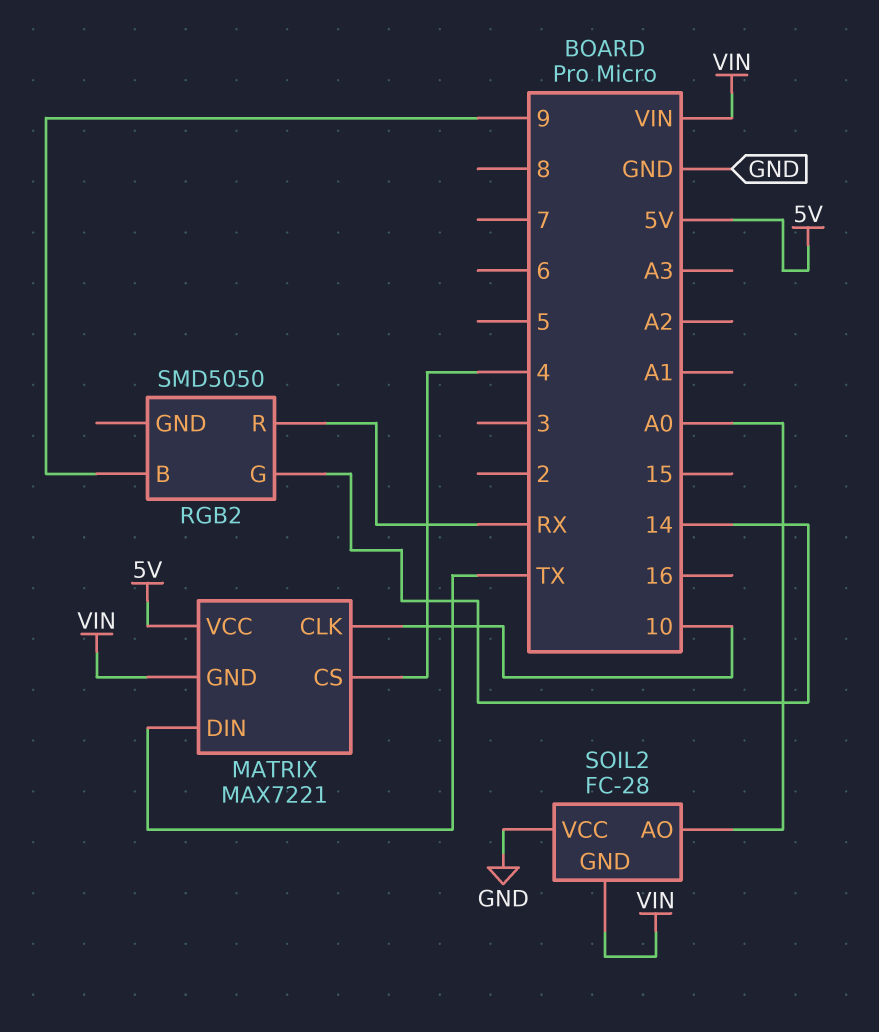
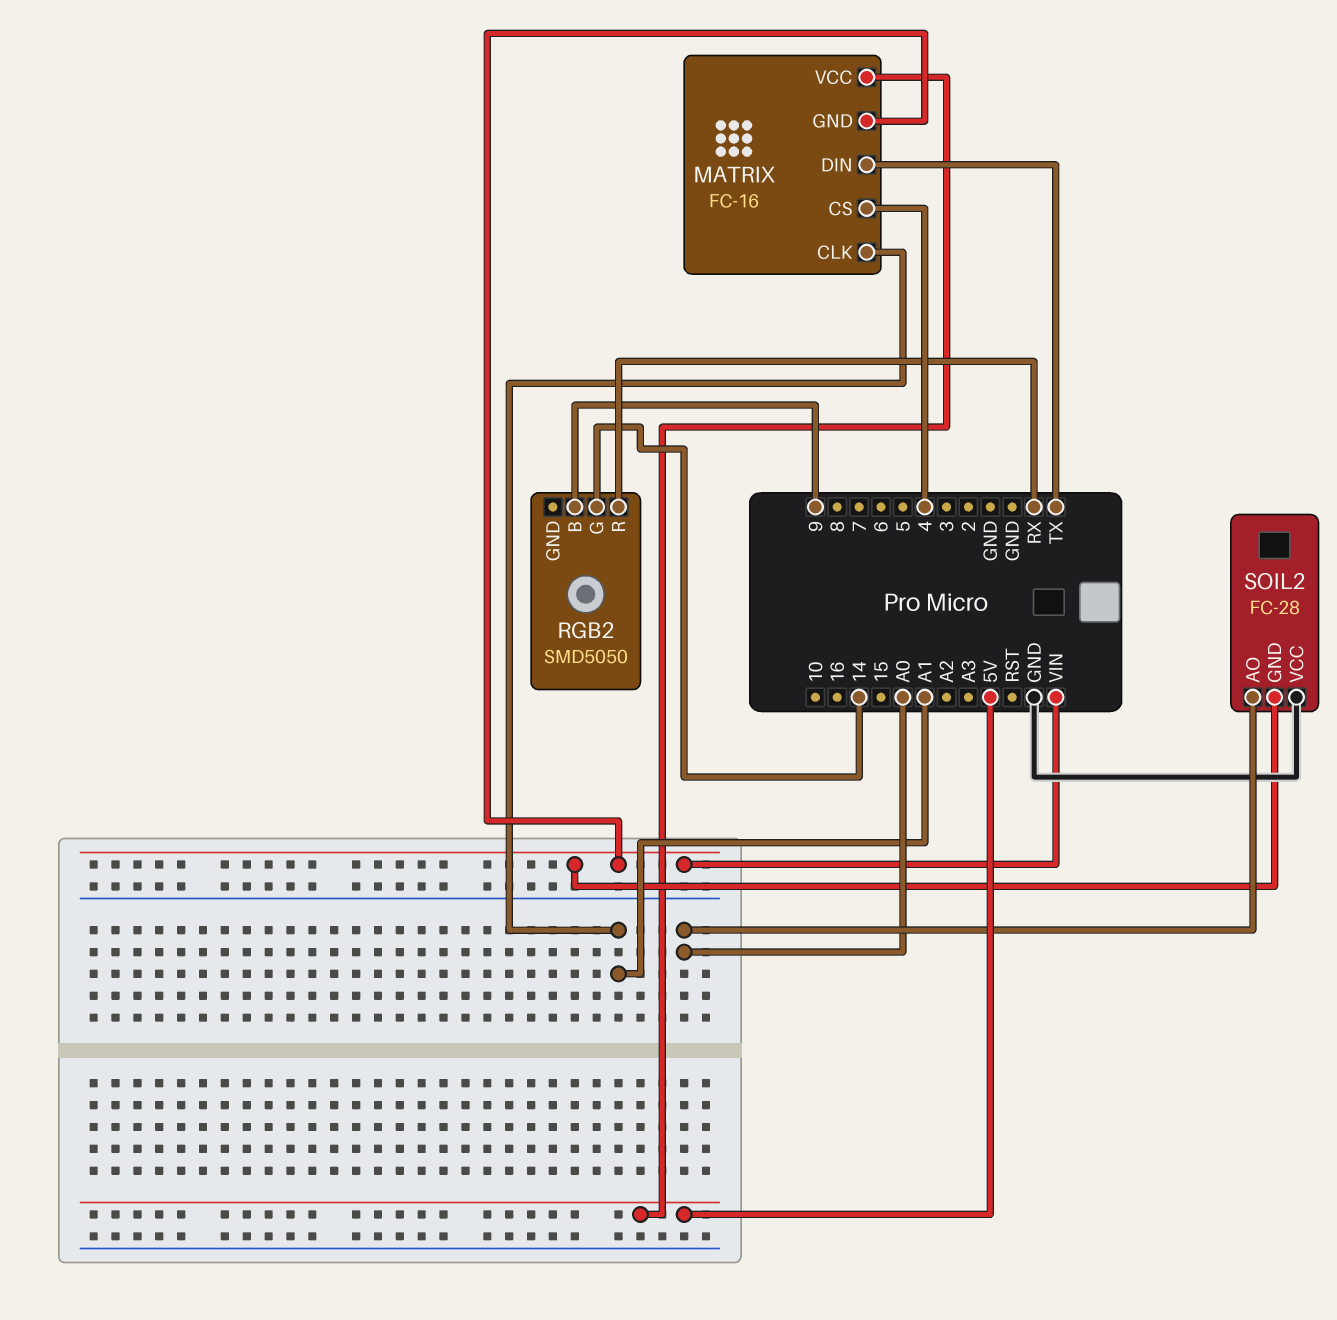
MATRIX: MAX7221 -> FC-16
MATRIX pin CLK: 10 -> A1

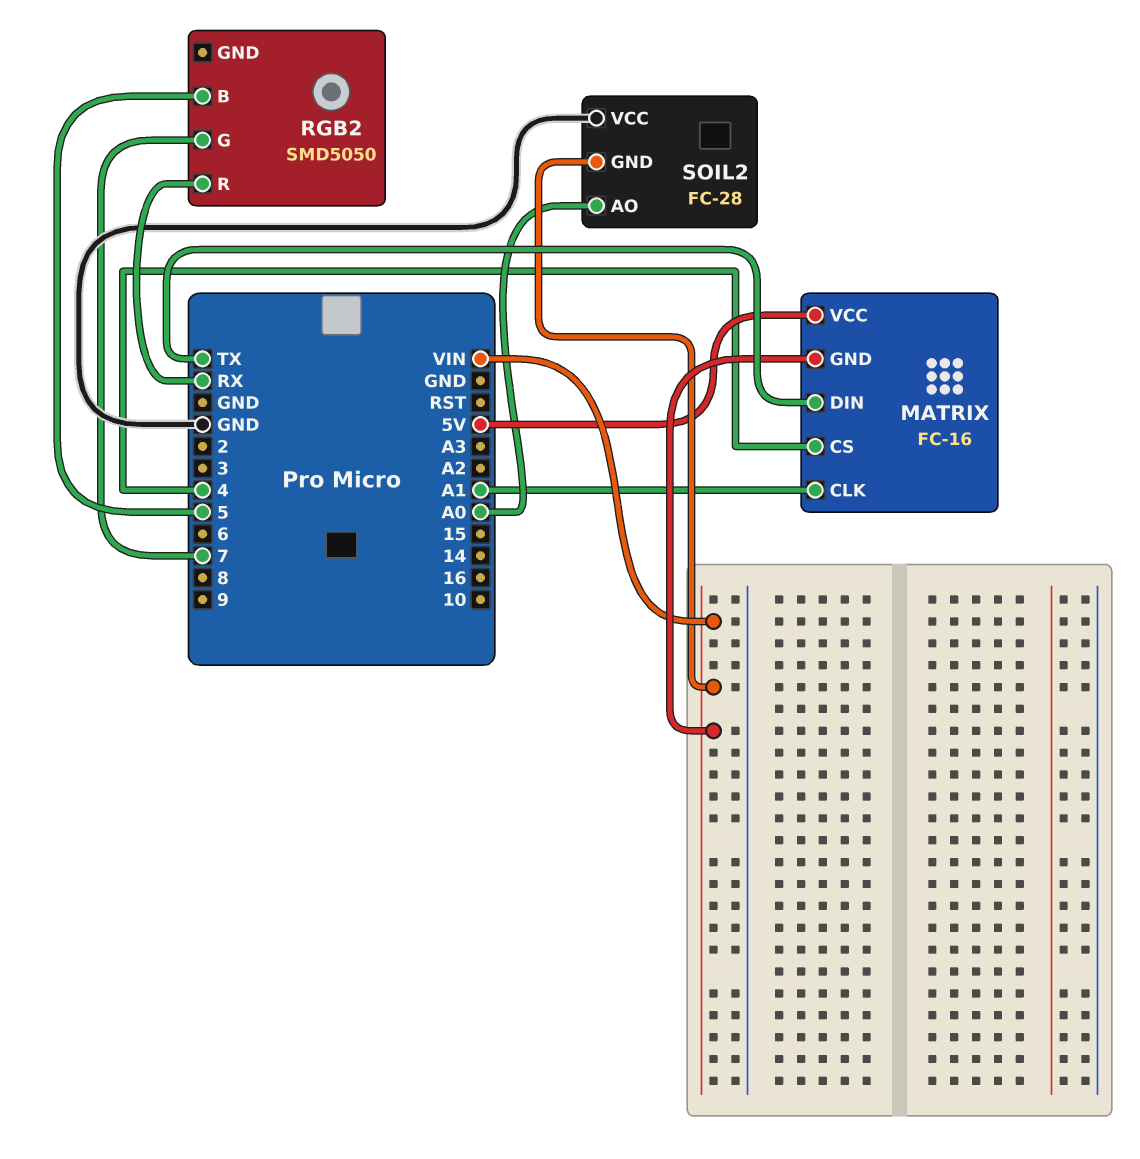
RGB2 pin B: 9 -> 5
RGB2 pin G: 14 -> 7

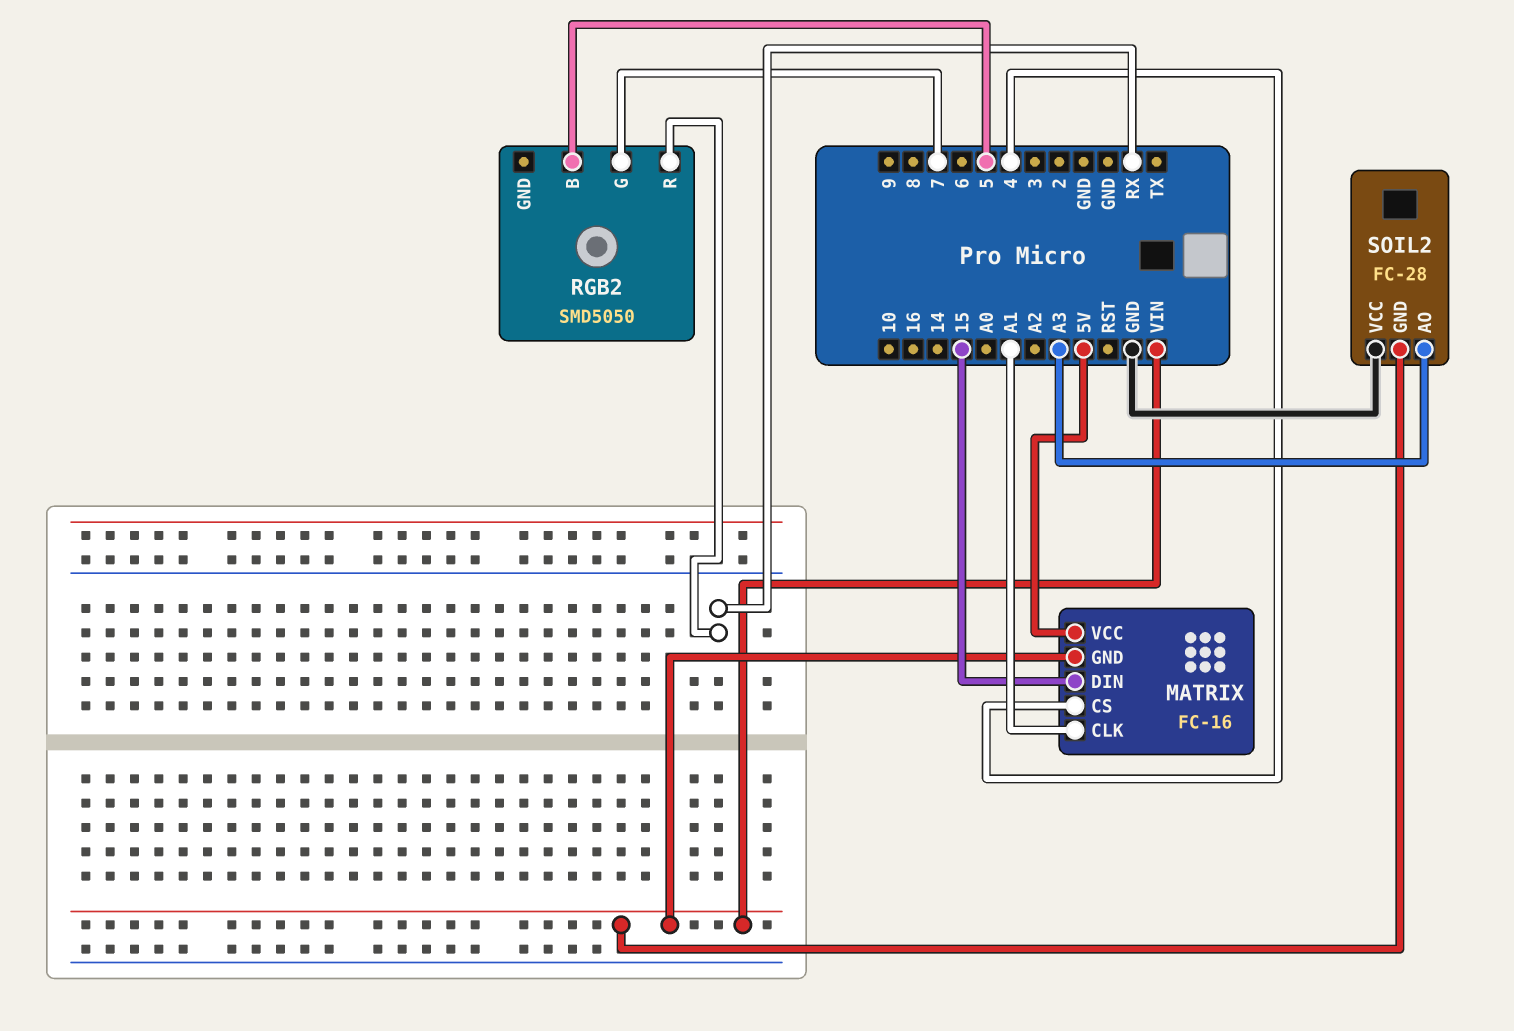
MATRIX pin DIN: TX -> 15
SOIL2 pin AO: A0 -> A3

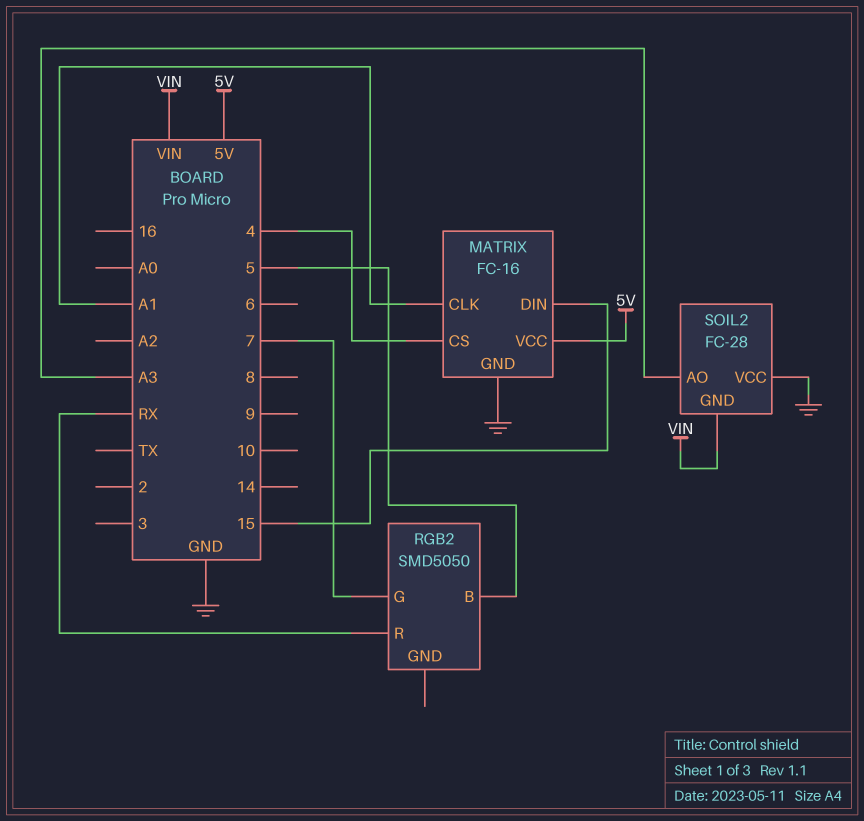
MATRIX pin GND: VIN -> GND

